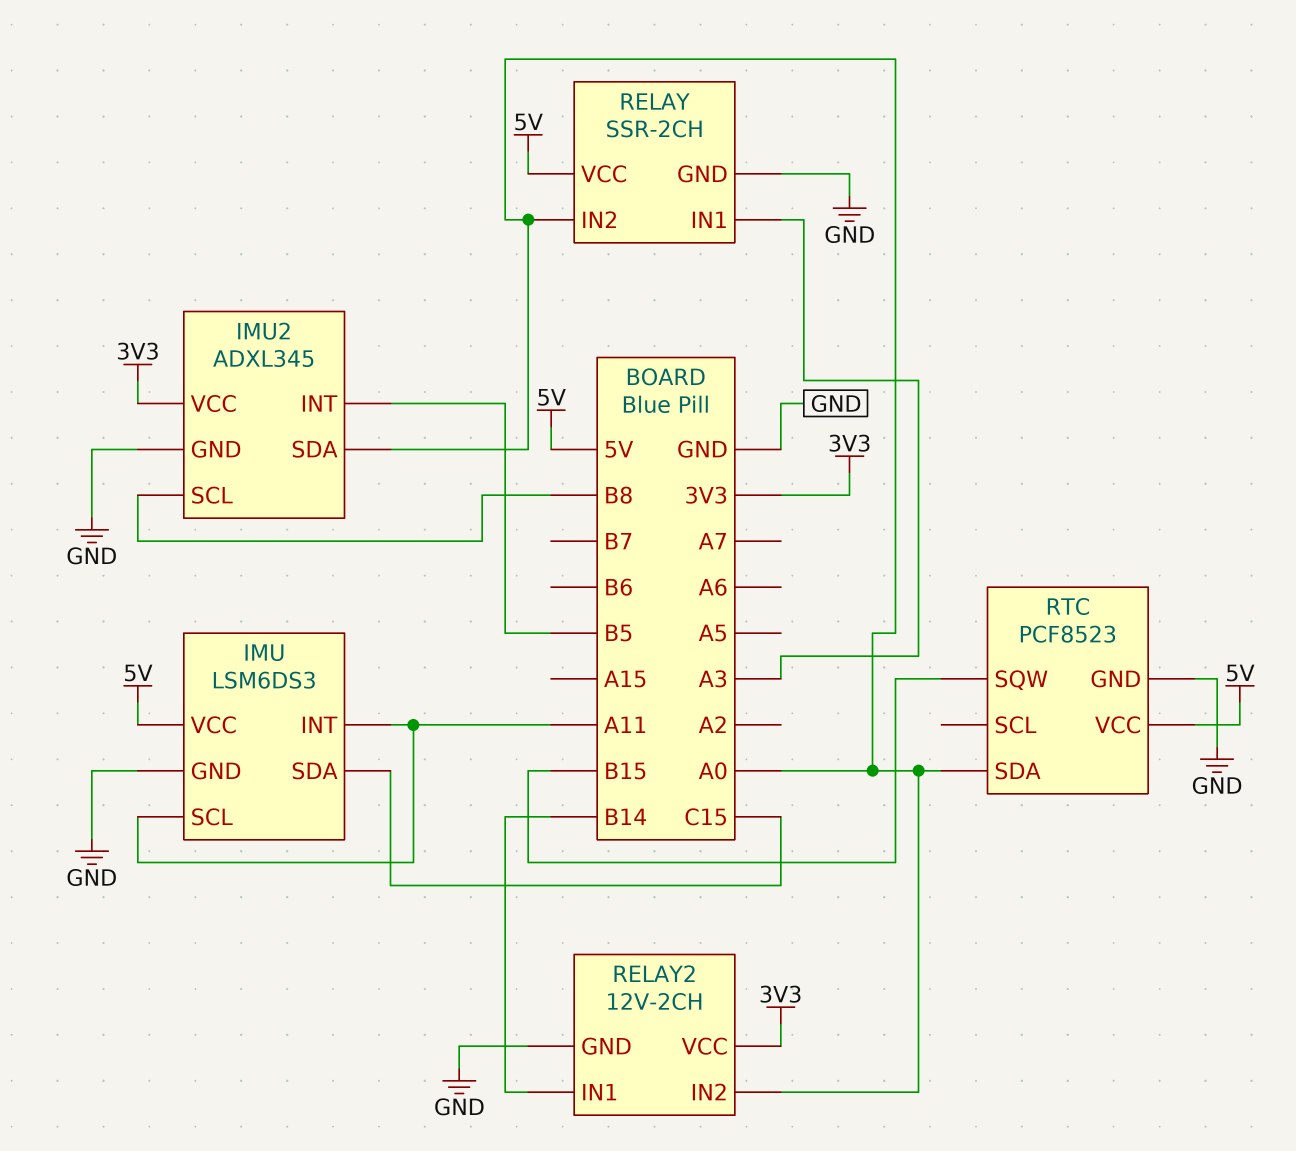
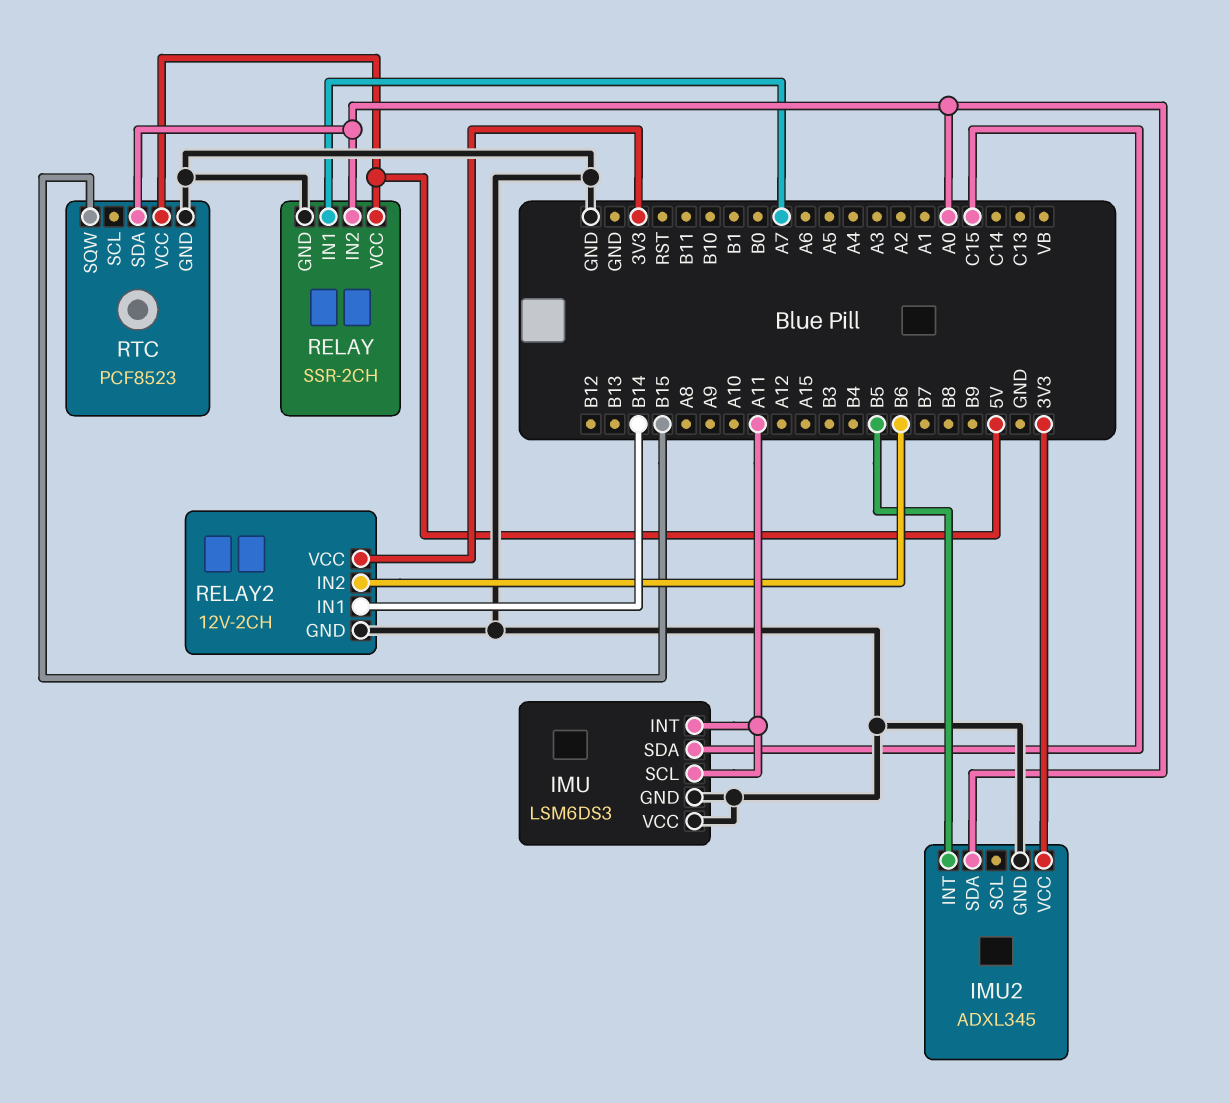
IMU pin VCC: 5V -> GND
IMU2 pin SCL: B8 -> none
RELAY pin IN1: A3 -> A7
RELAY2 pin IN2: A0 -> B6

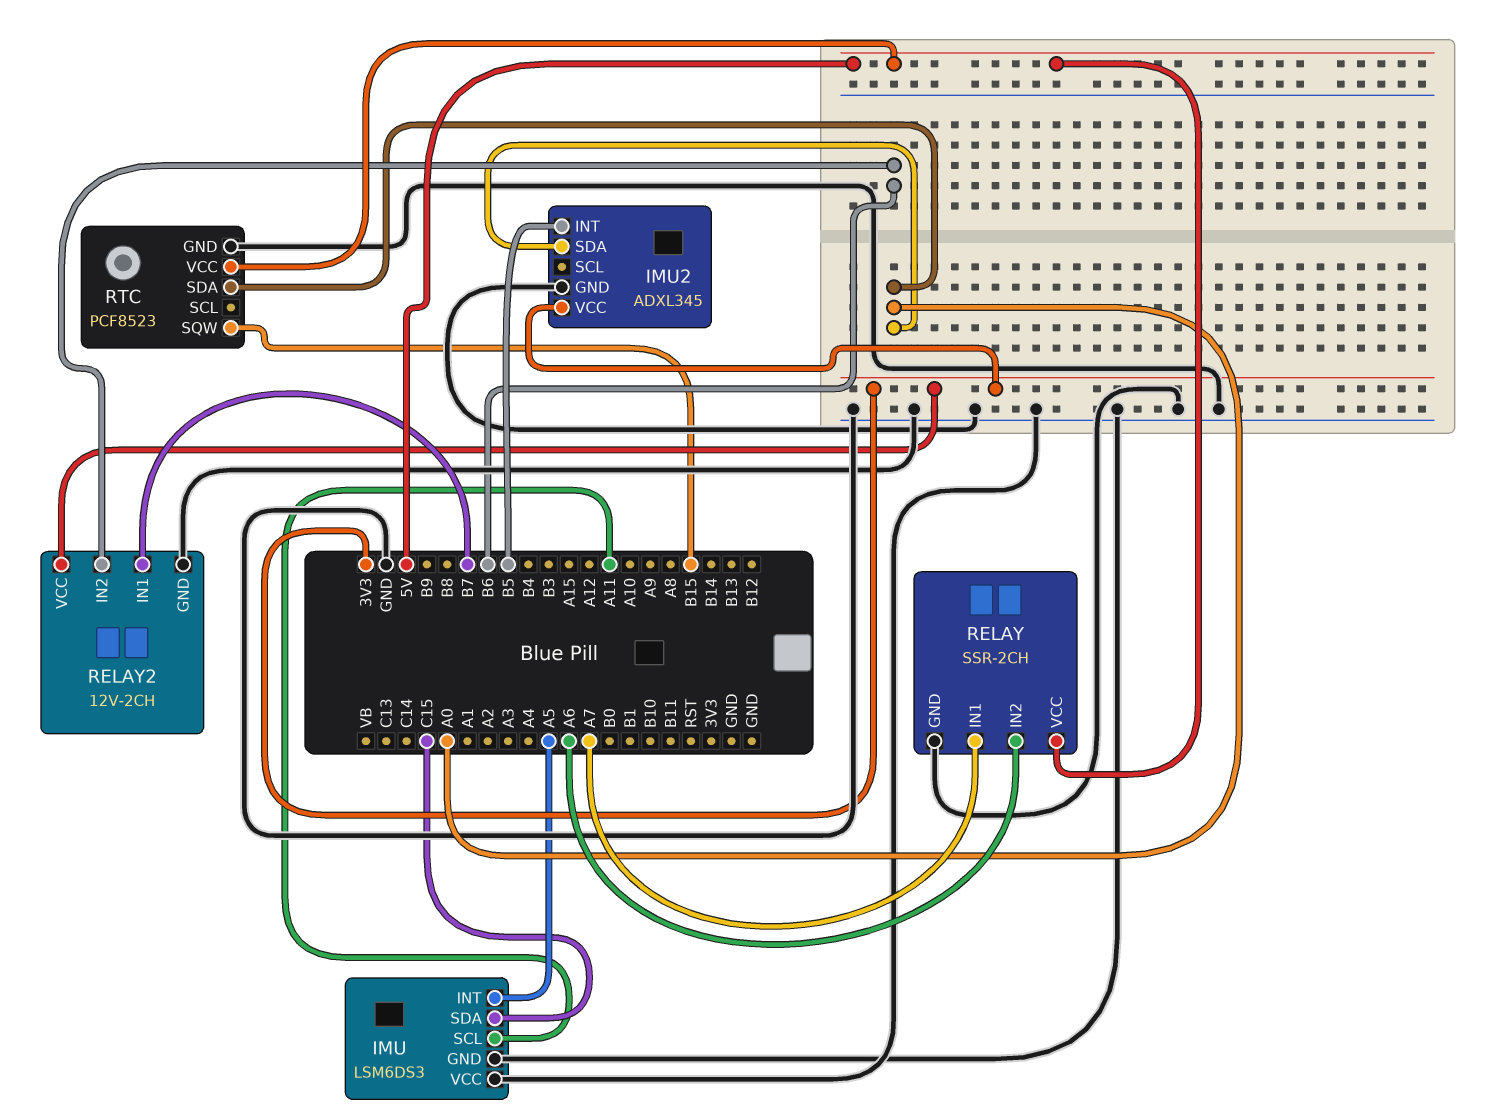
IMU pin INT: A11 -> A5
RELAY pin IN2: A0 -> A6
RELAY2 pin IN1: B14 -> B7

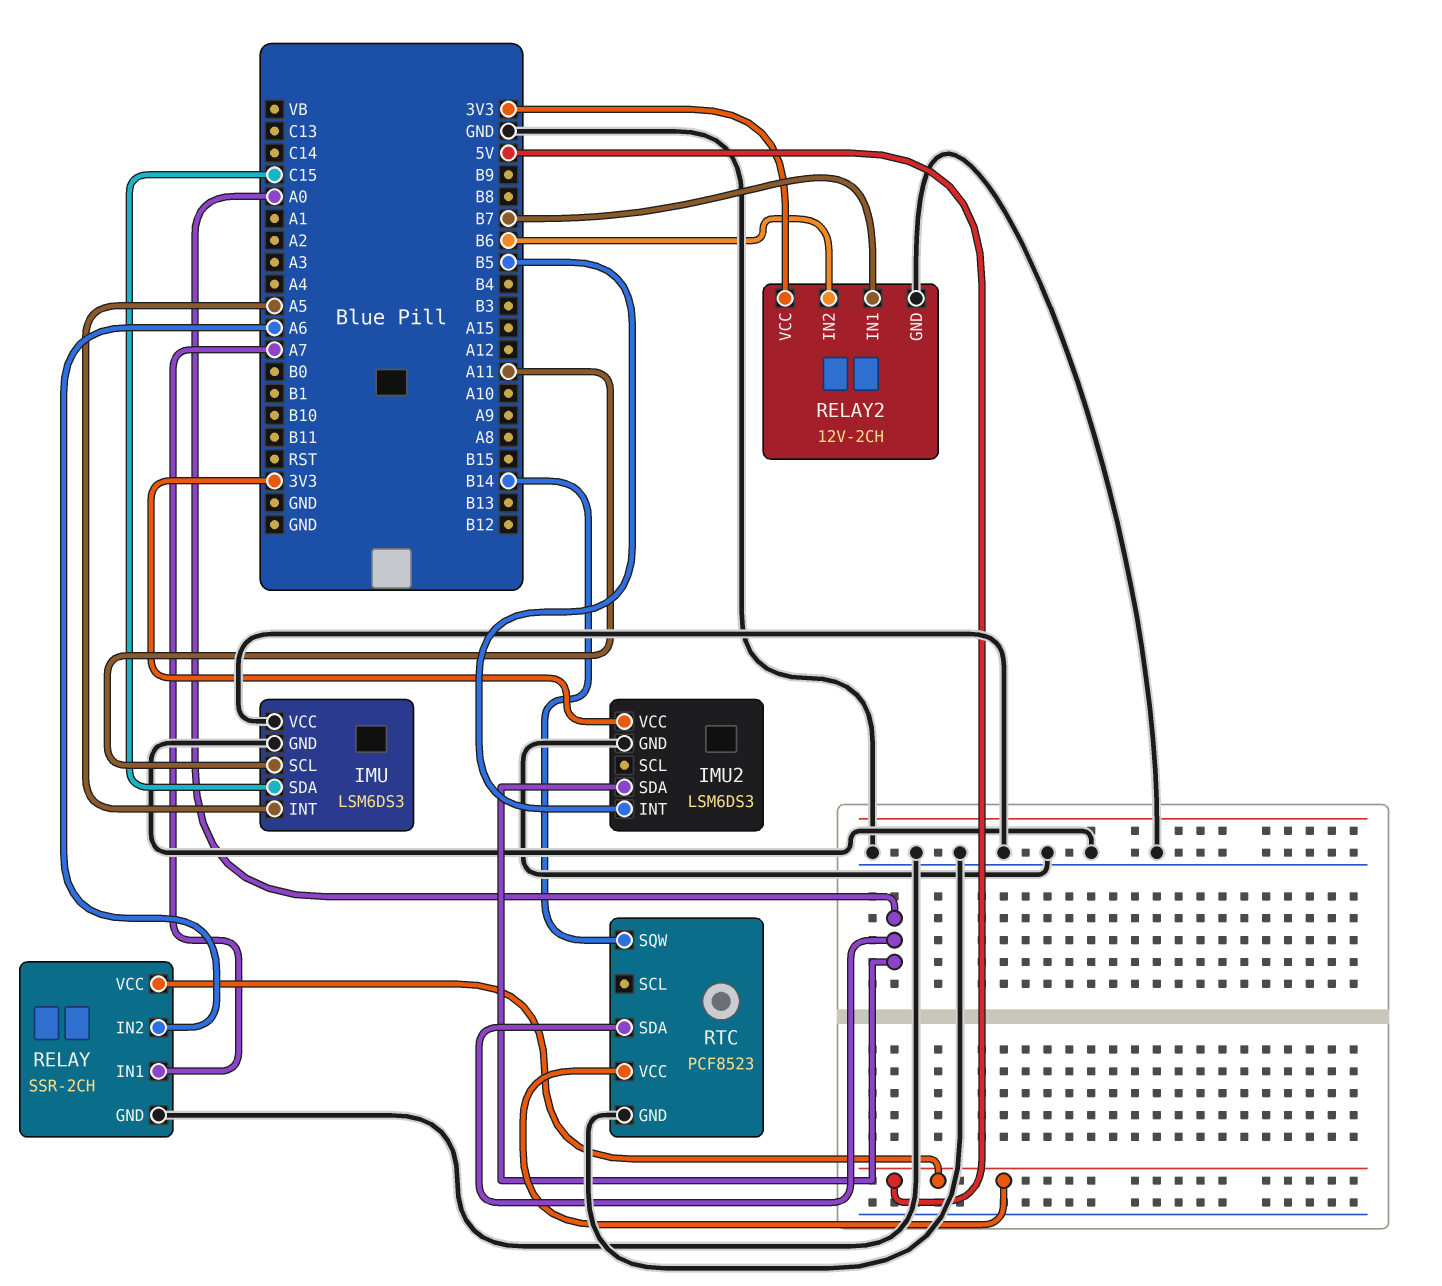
IMU2: ADXL345 -> LSM6DS3
RTC pin SQW: B15 -> B14

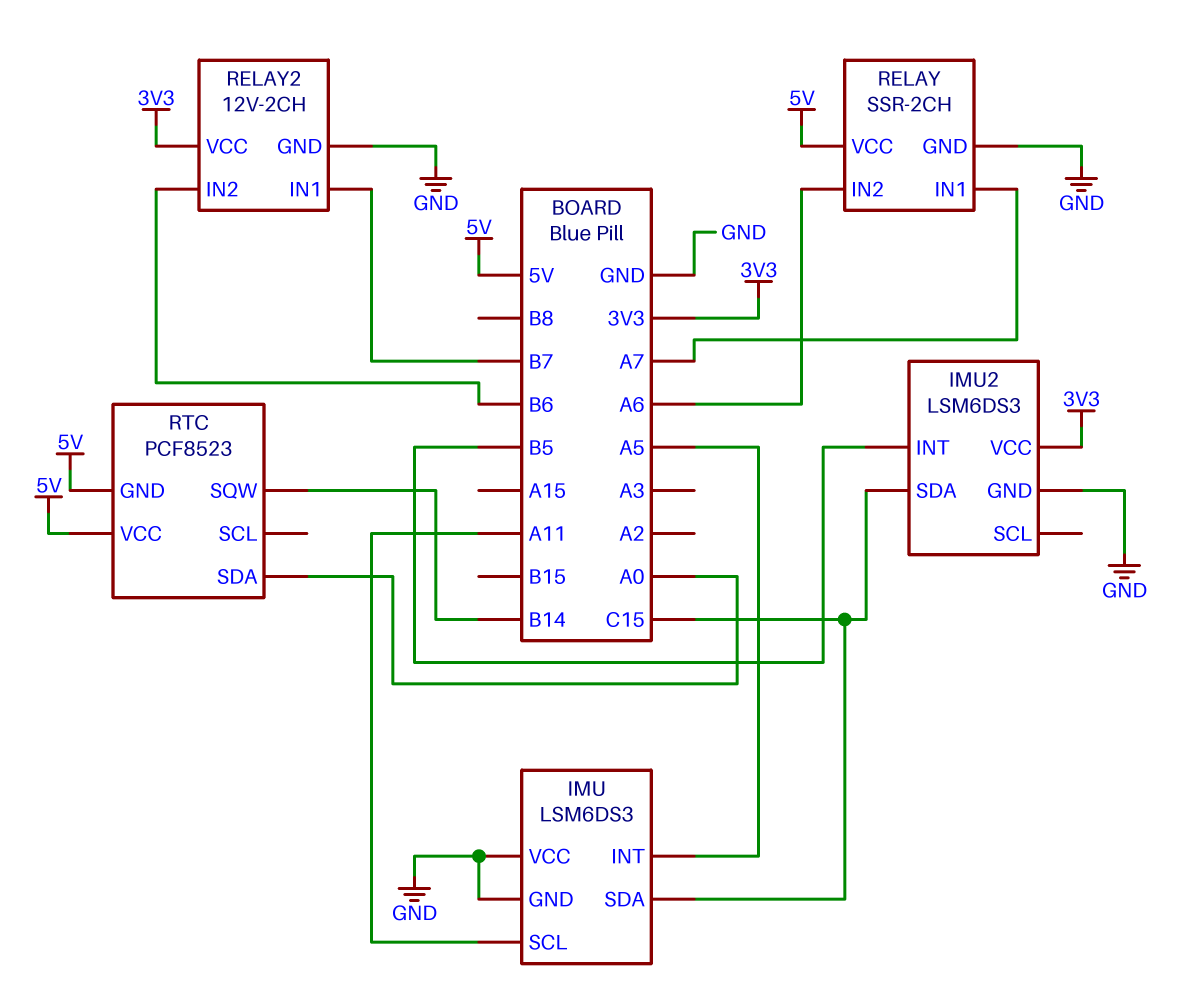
IMU2 pin SDA: A0 -> C15
RTC pin GND: GND -> 5V

